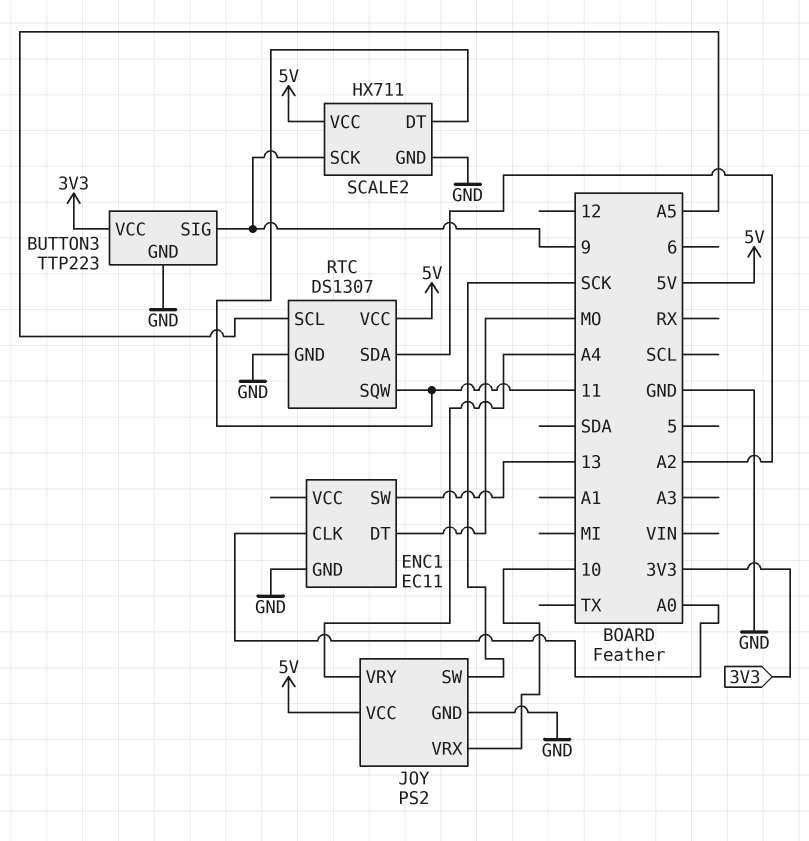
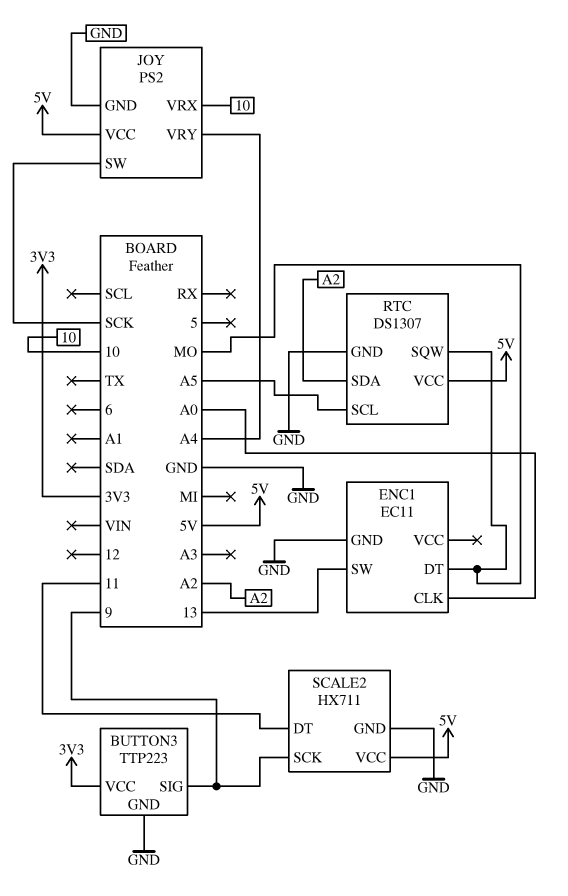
RTC pin SQW: 11 -> MO

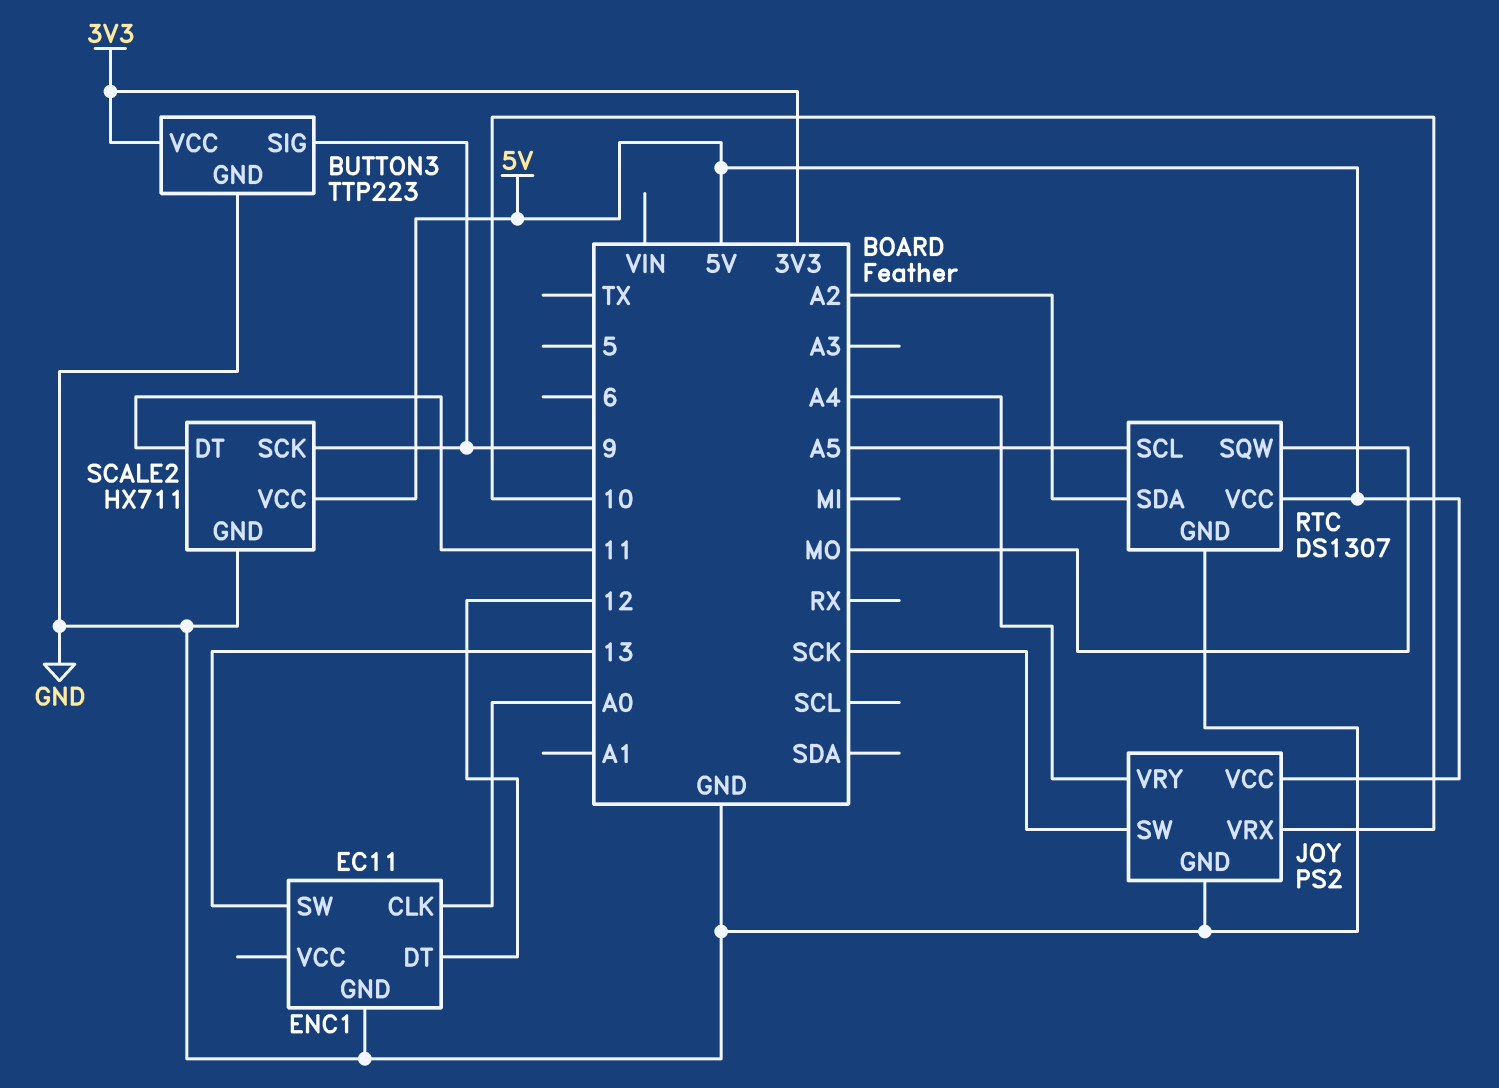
ENC1 pin DT: MO -> 12

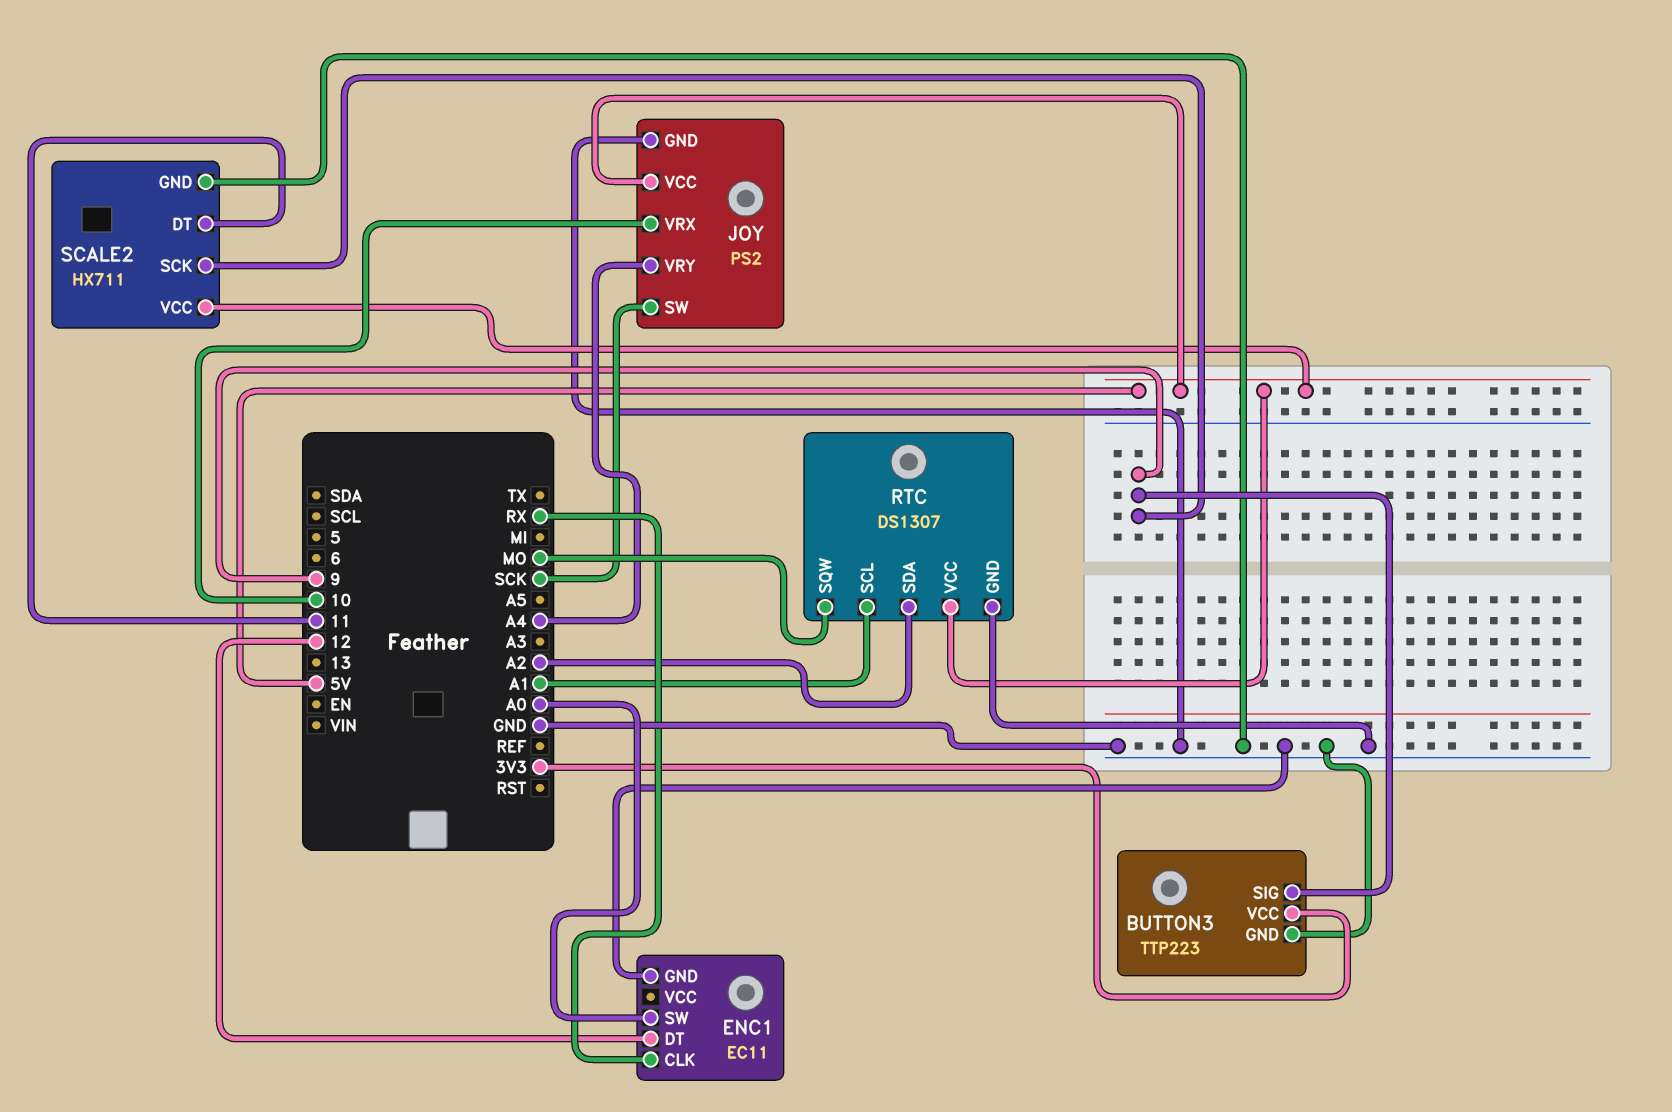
ENC1 pin CLK: A0 -> RX
ENC1 pin SW: 13 -> A0
RTC pin SCL: A5 -> A1

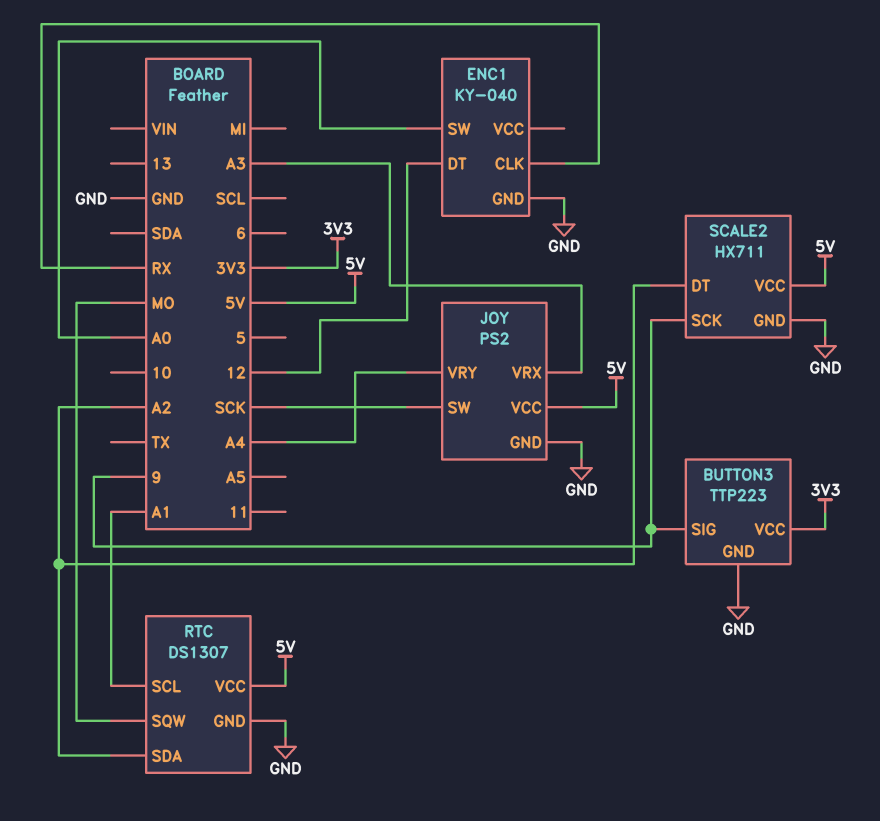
ENC1: EC11 -> KY-040
JOY pin VRX: 10 -> A3
SCALE2 pin DT: 11 -> A2

